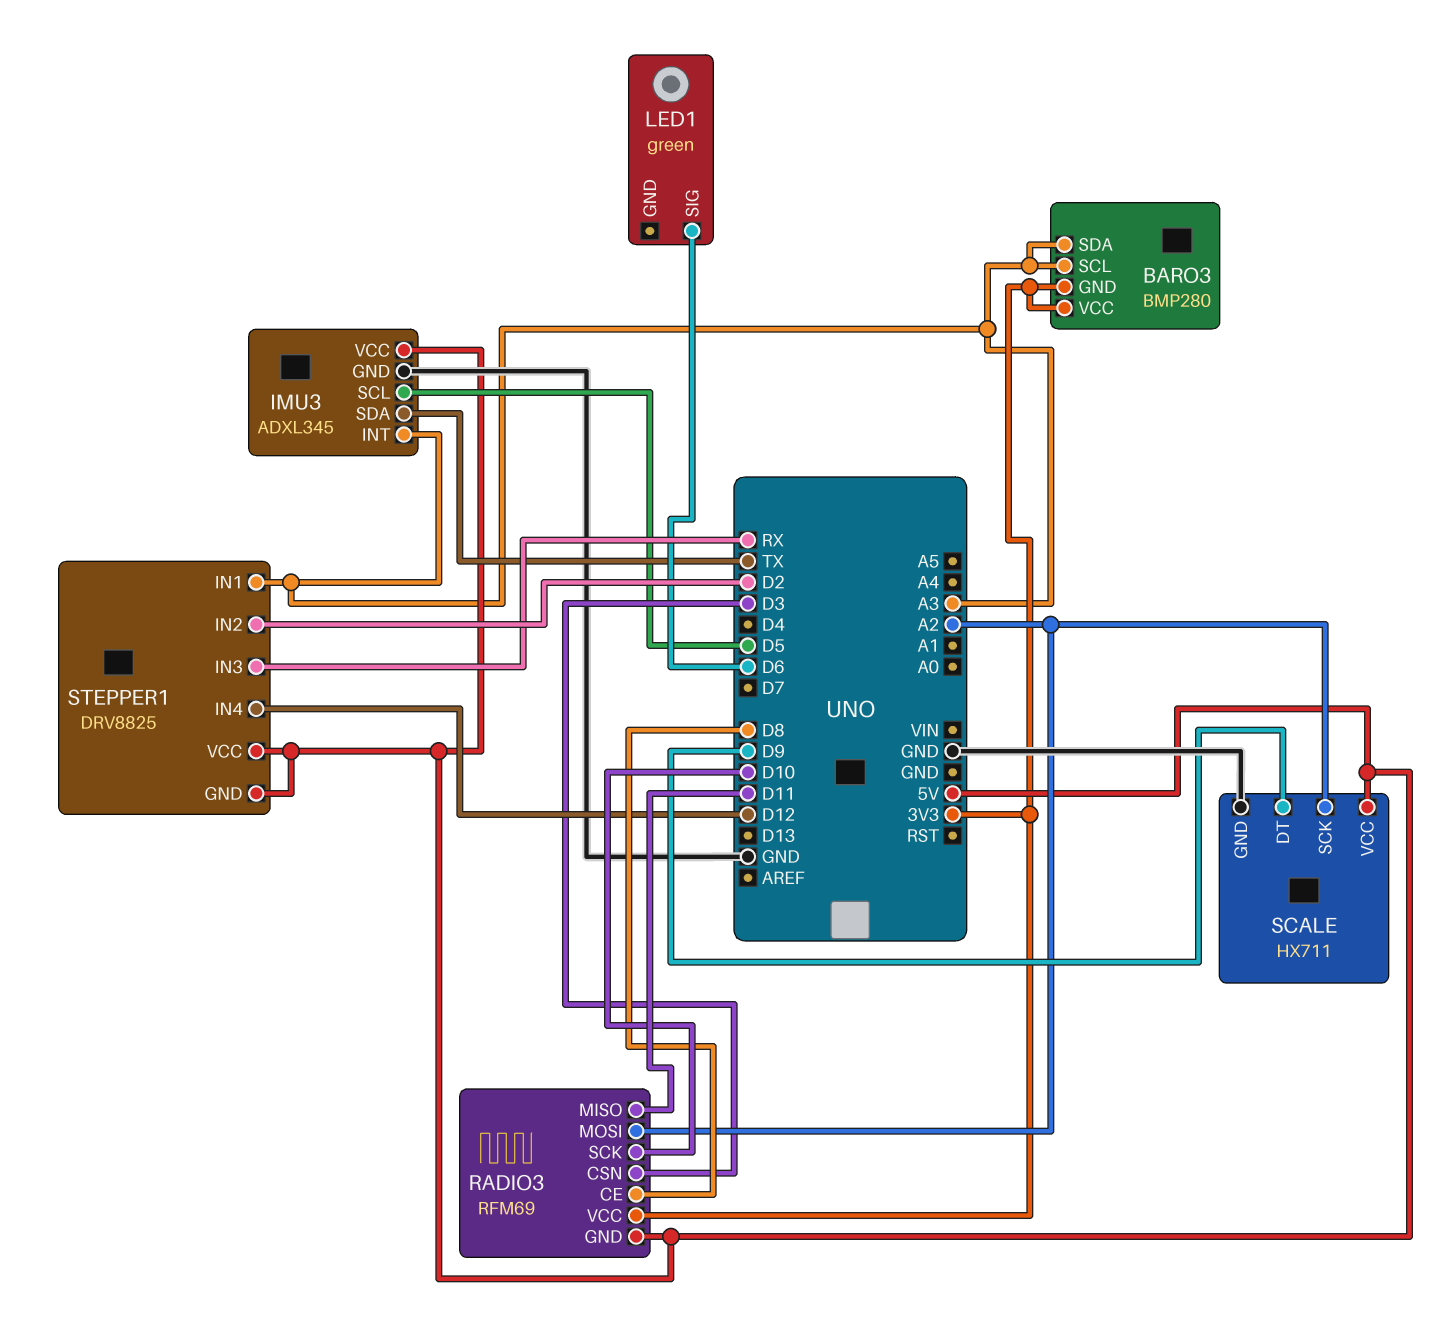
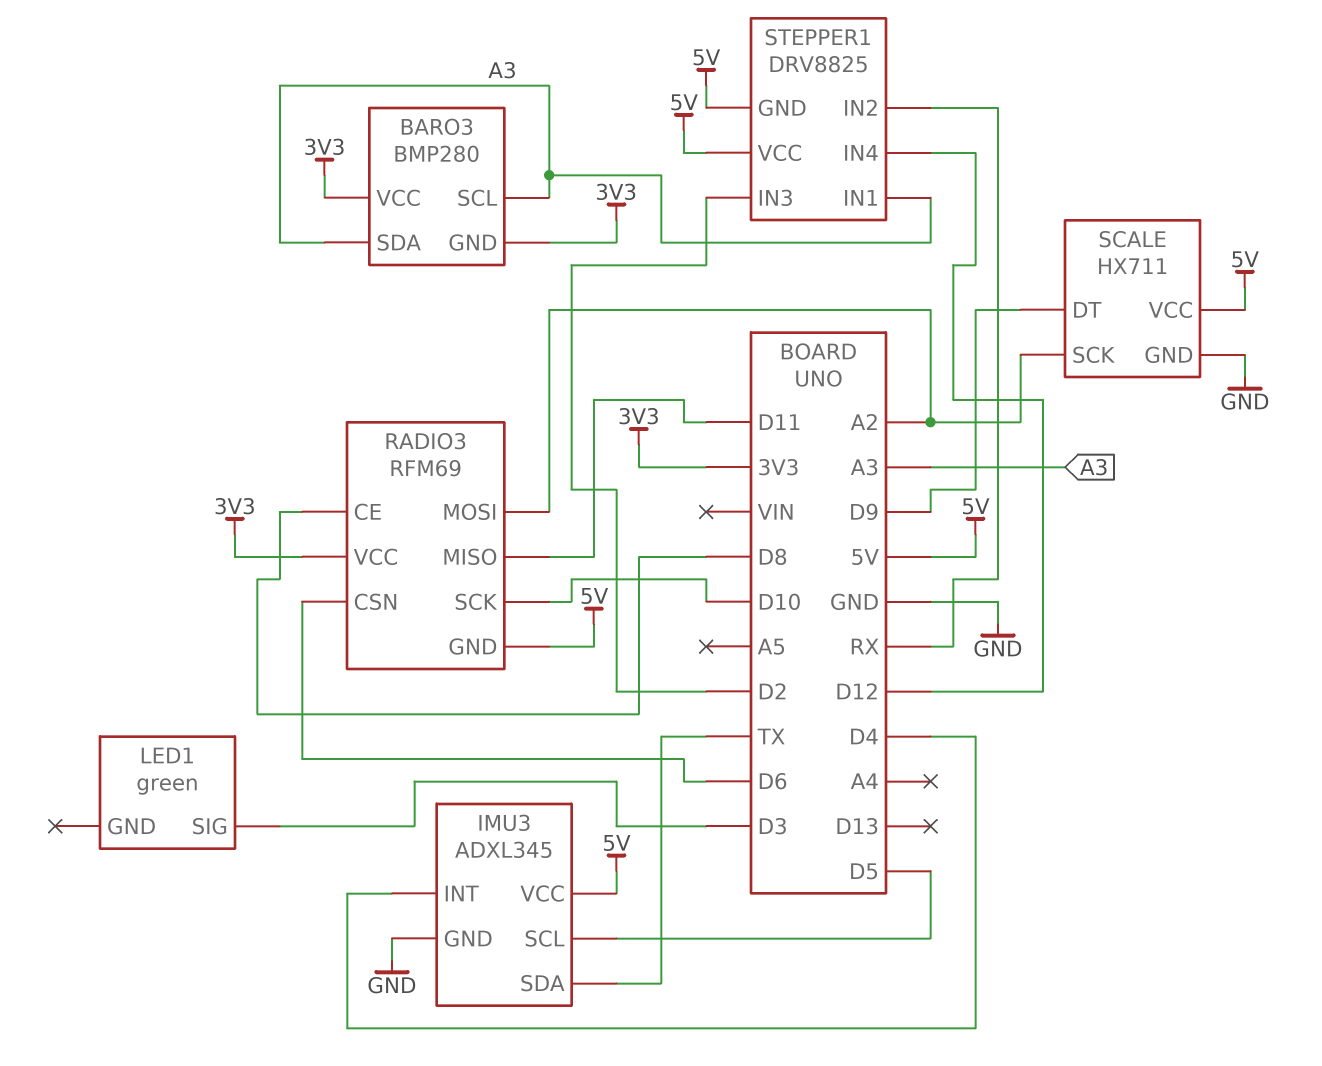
IMU3 pin INT: A3 -> D4
LED1 pin SIG: D6 -> D3
RADIO3 pin CSN: D3 -> D6
STEPPER1 pin IN2: D2 -> RX
STEPPER1 pin IN3: RX -> D2

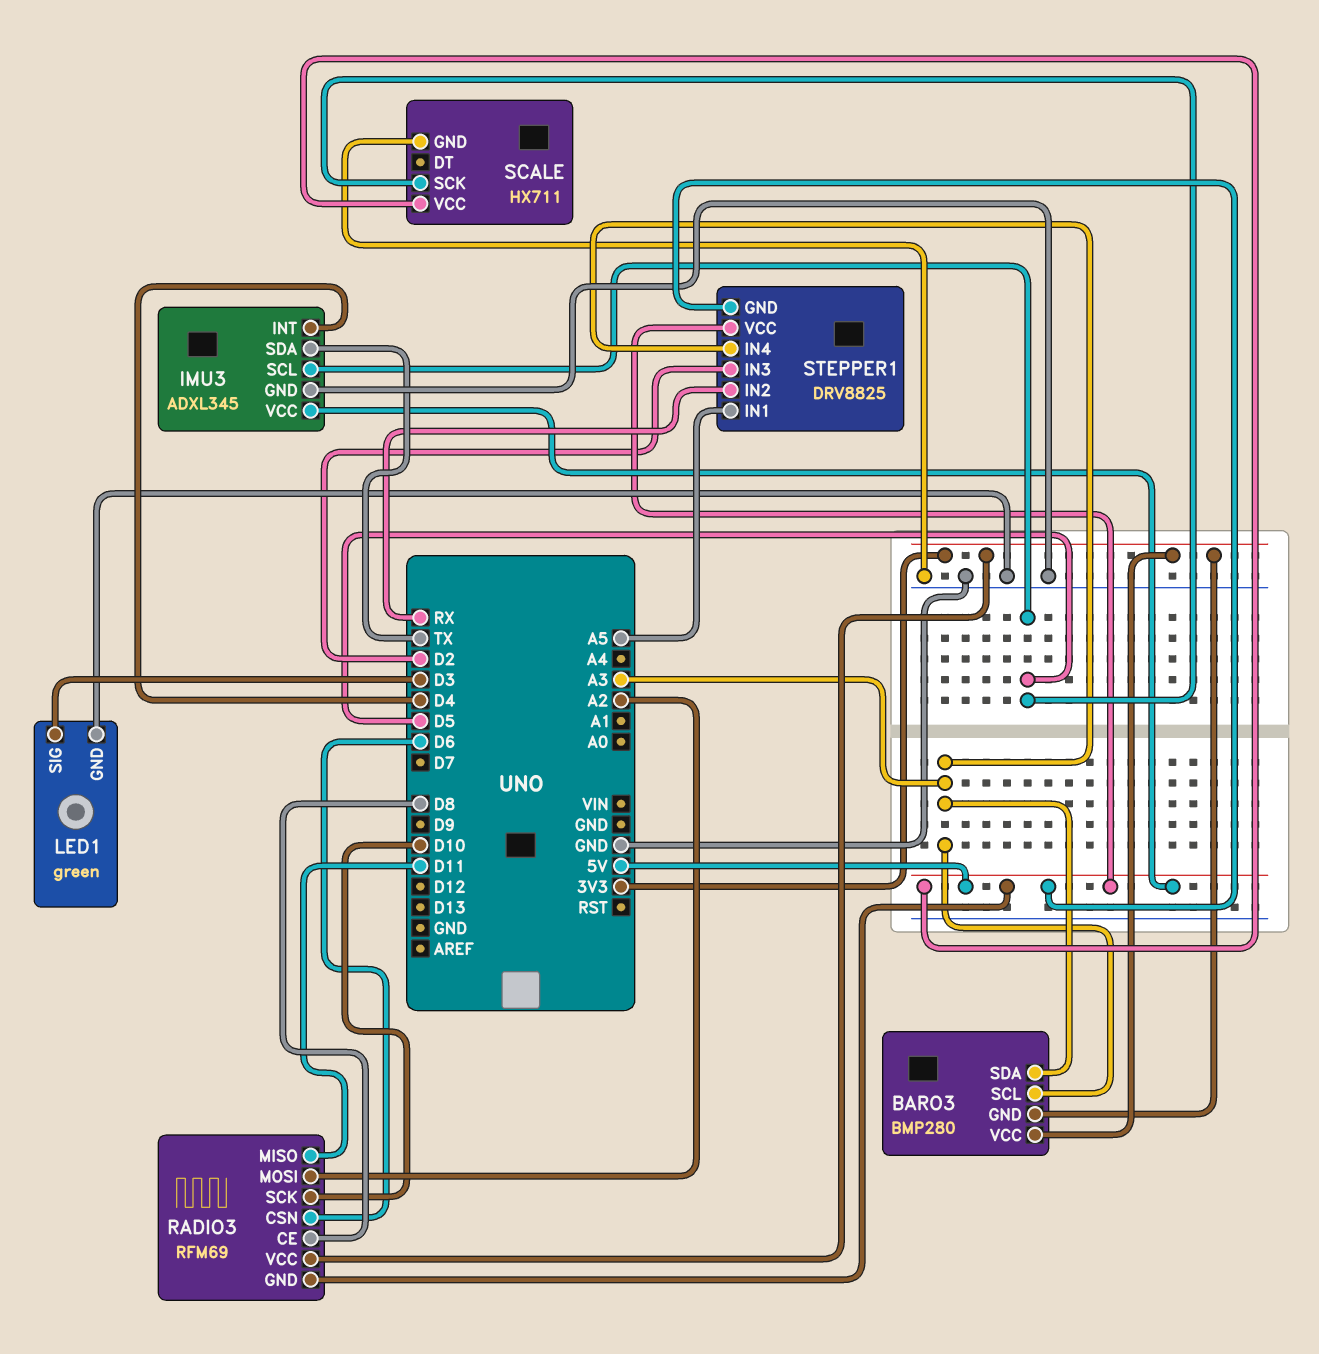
LED1 pin GND: none -> GND
SCALE pin DT: D9 -> none
SCALE pin SCK: A2 -> D5
STEPPER1 pin IN1: A3 -> A5
STEPPER1 pin IN4: D12 -> A3

